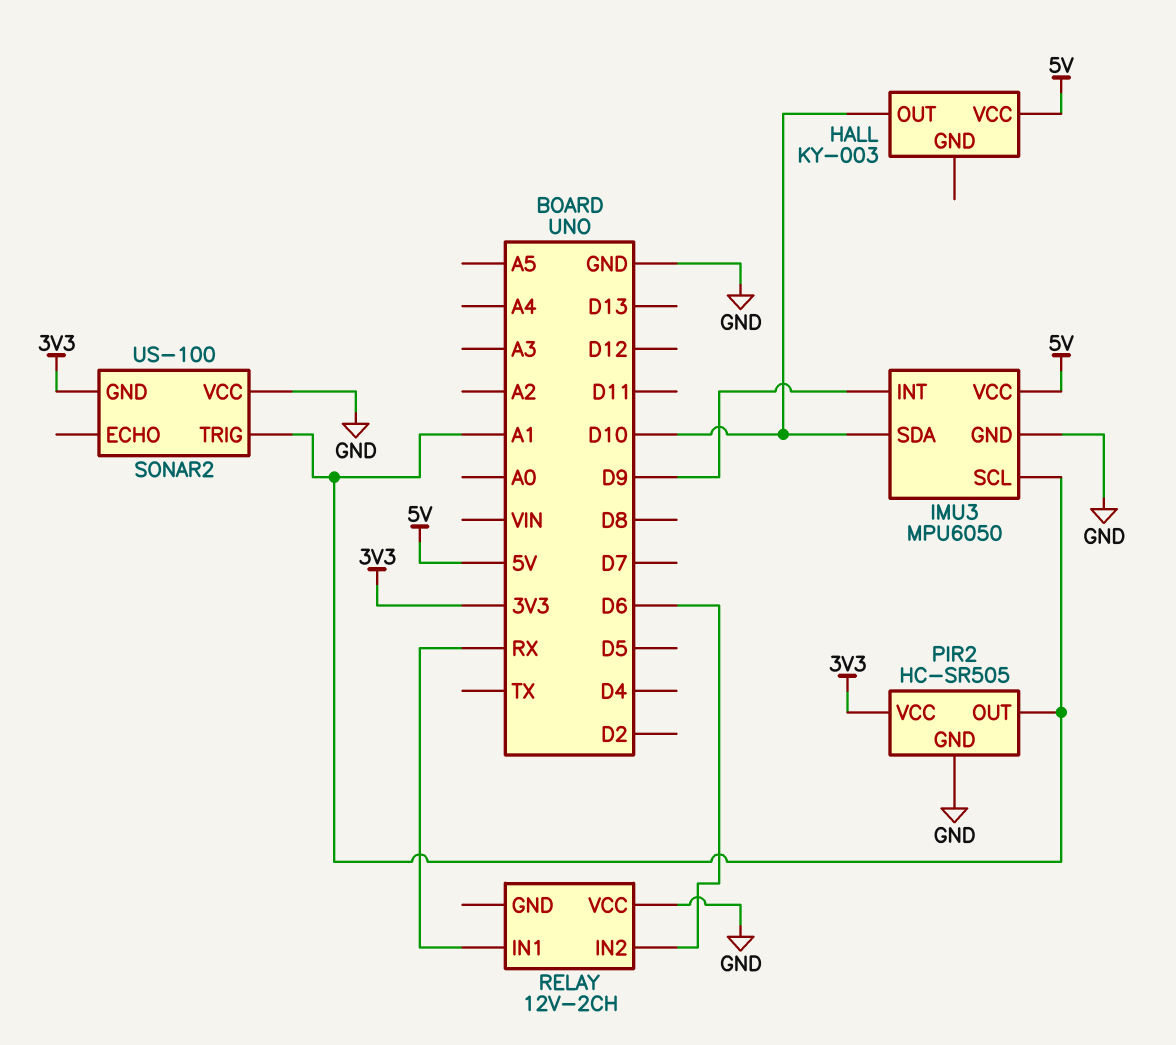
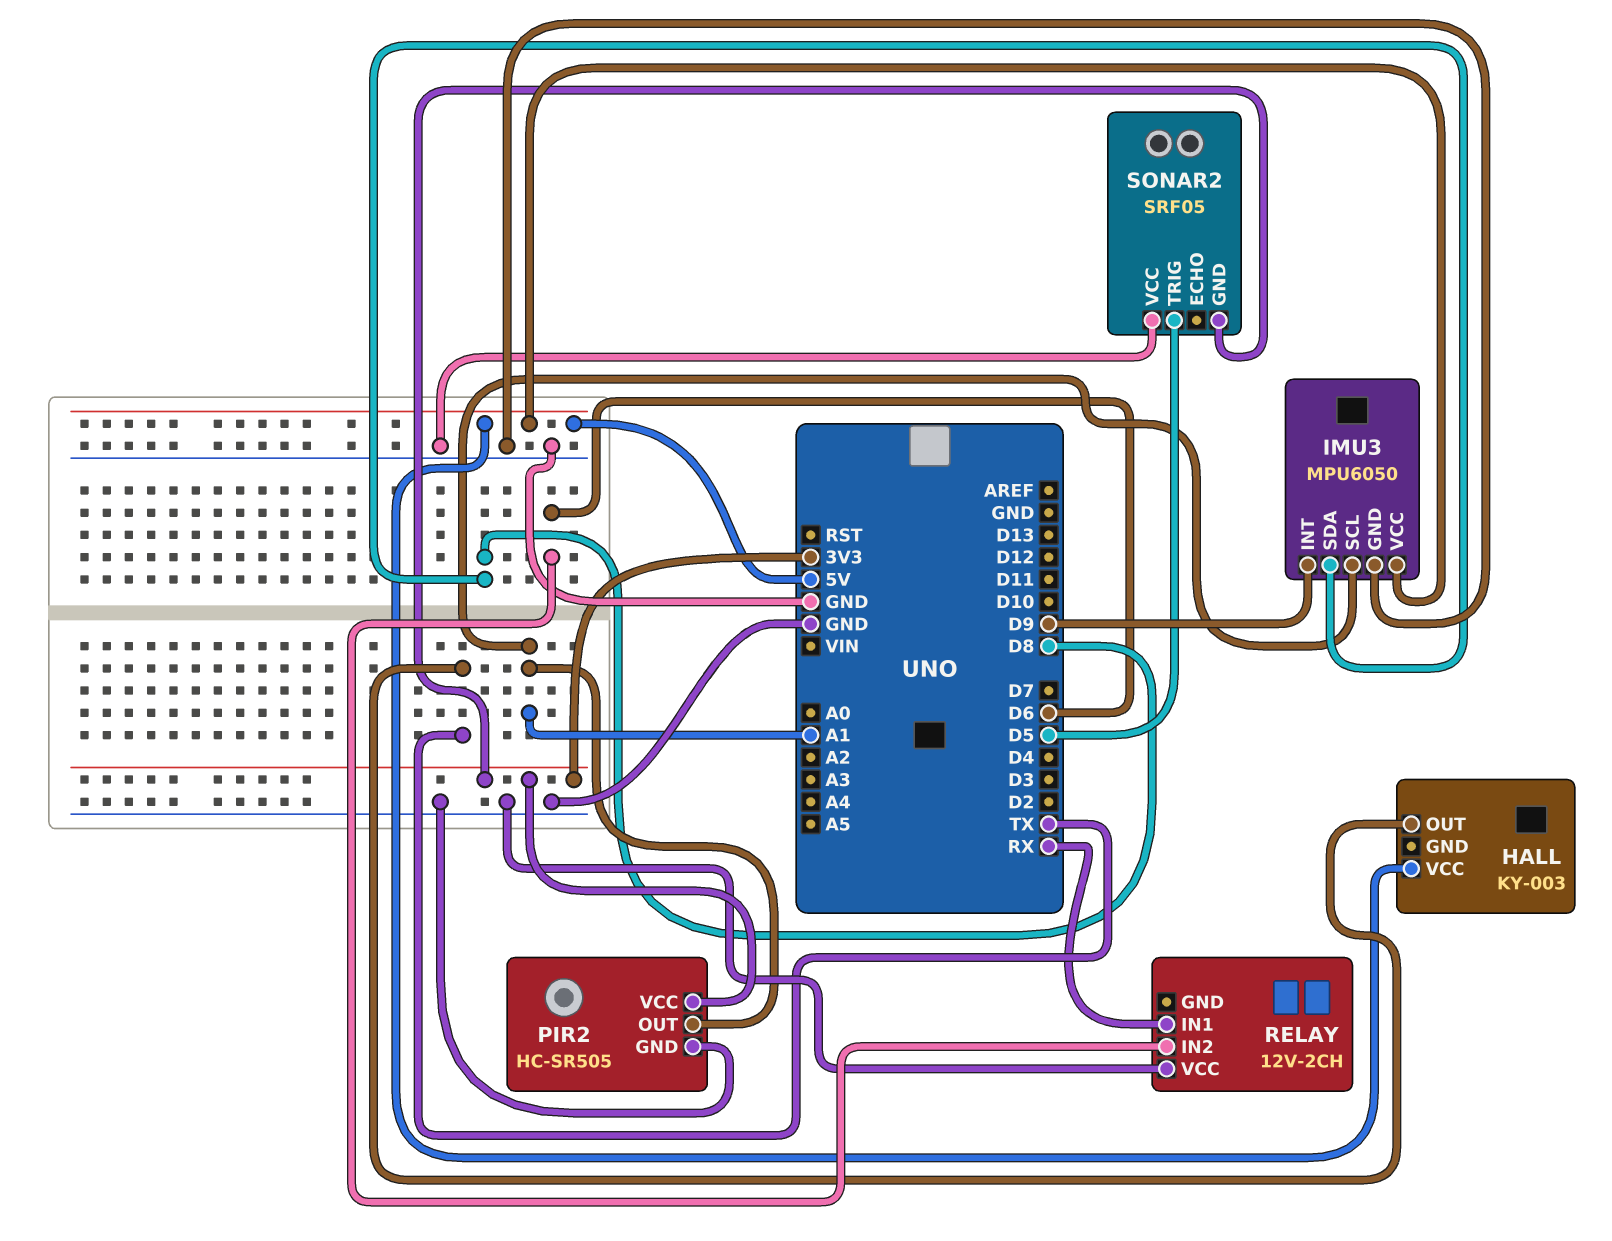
HALL pin OUT: D10 -> TX
IMU3 pin SDA: D10 -> D8
SONAR2: US-100 -> SRF05
SONAR2 pin TRIG: A1 -> D5

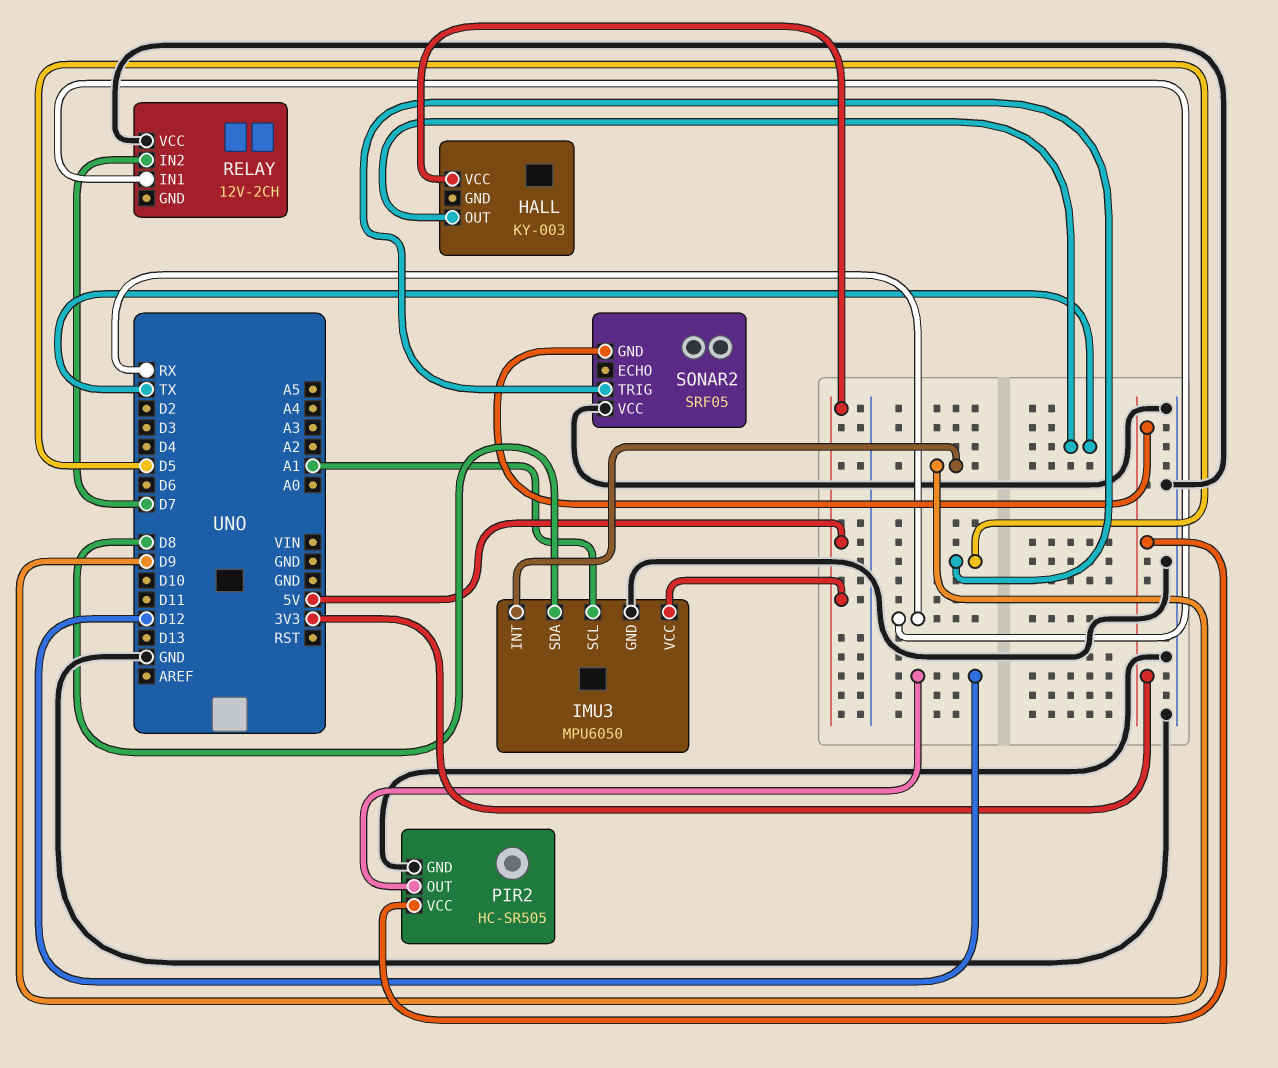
PIR2 pin OUT: A1 -> D12
RELAY pin IN2: D6 -> D7

